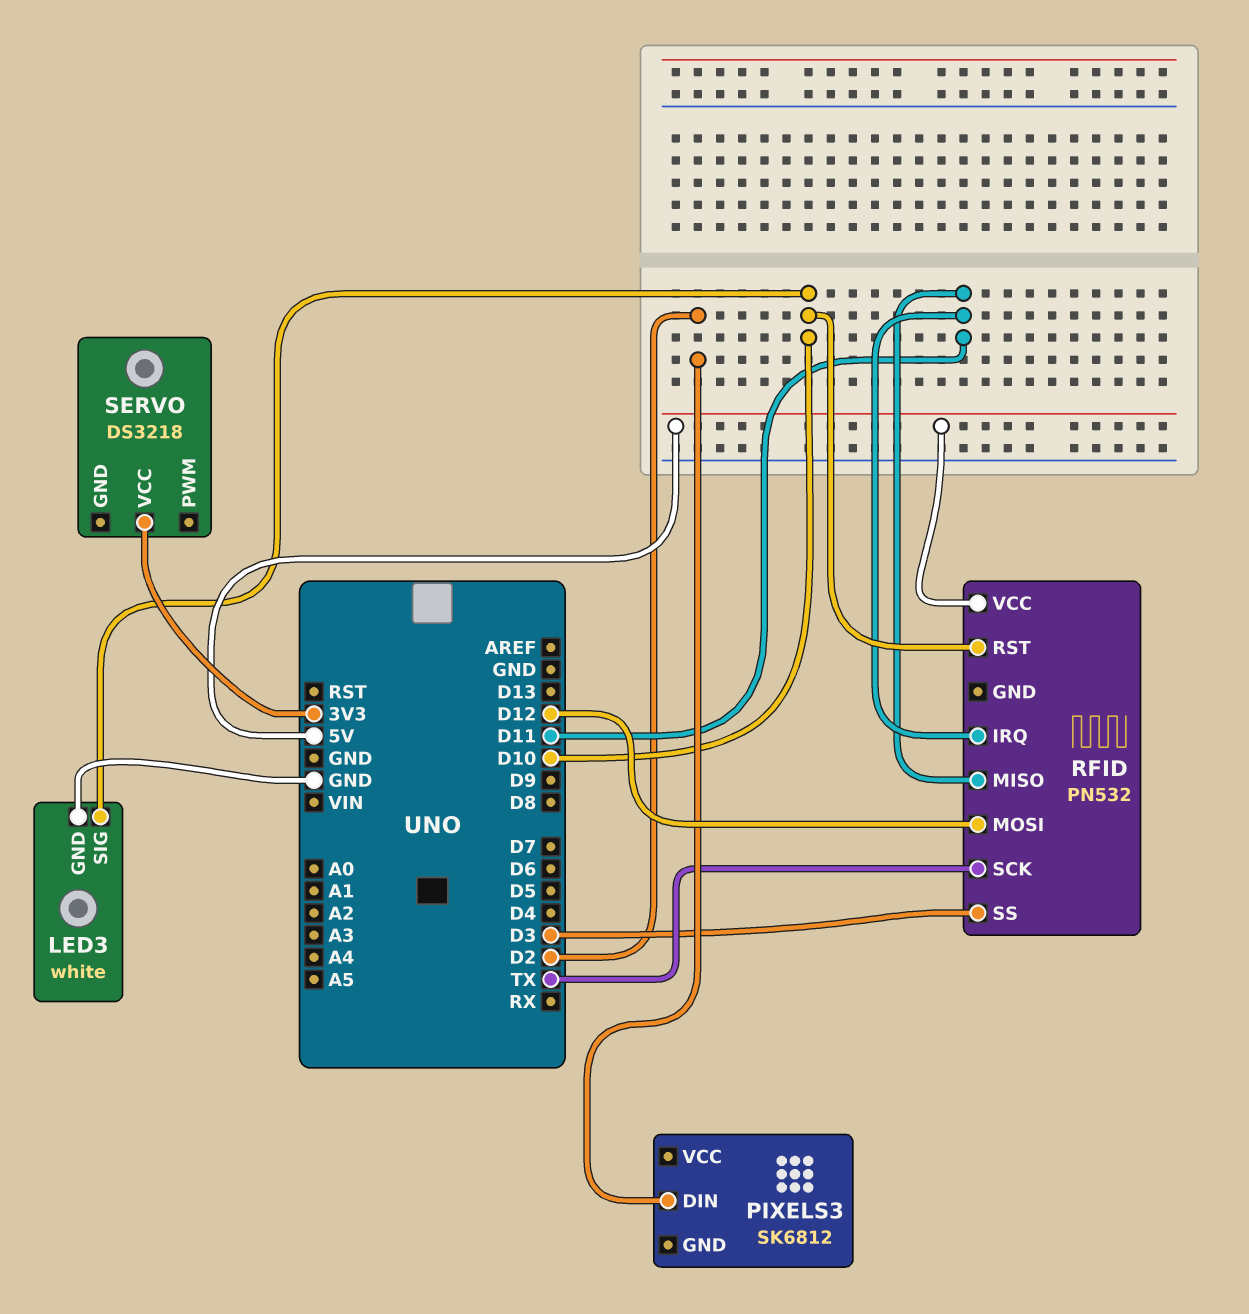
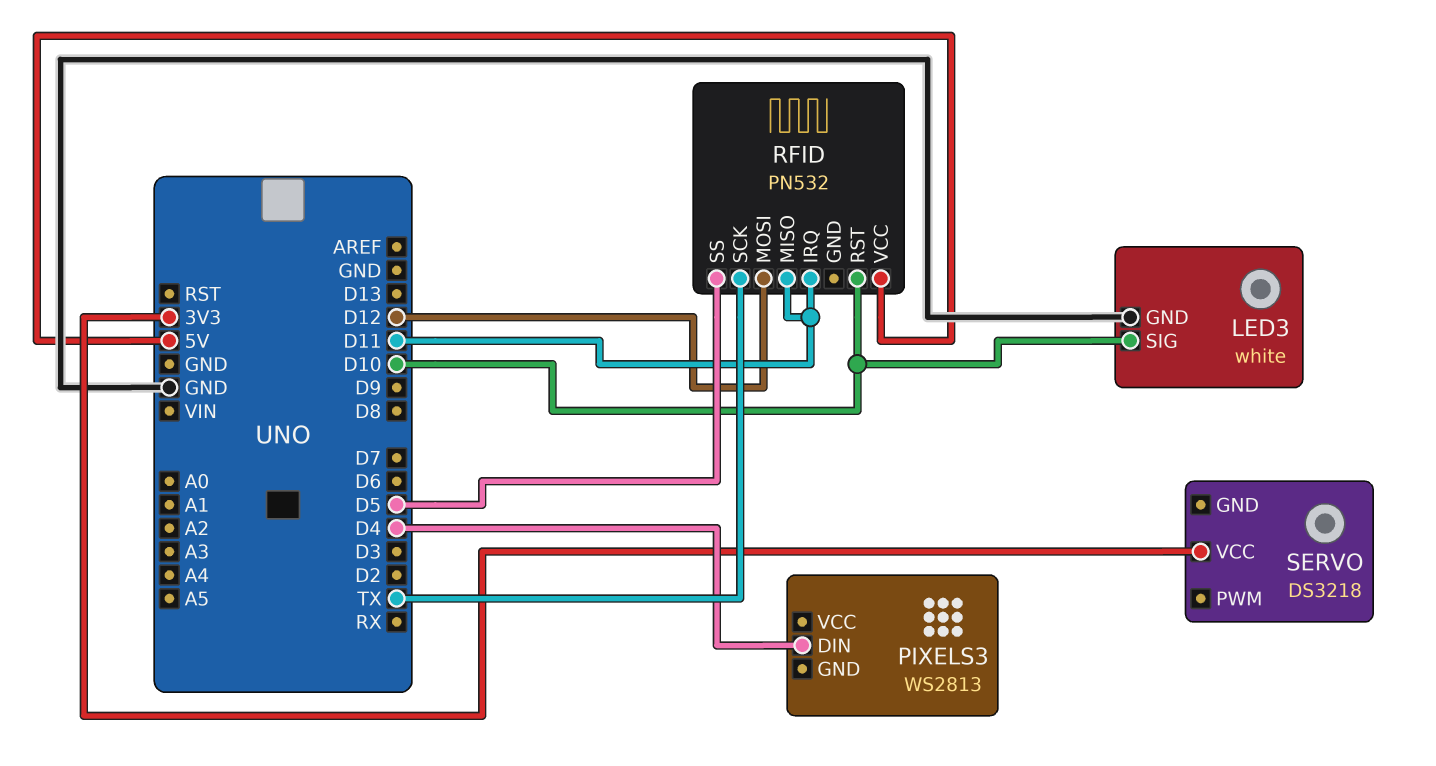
PIXELS3: SK6812 -> WS2813
PIXELS3 pin DIN: D2 -> D4
RFID pin SS: D3 -> D5

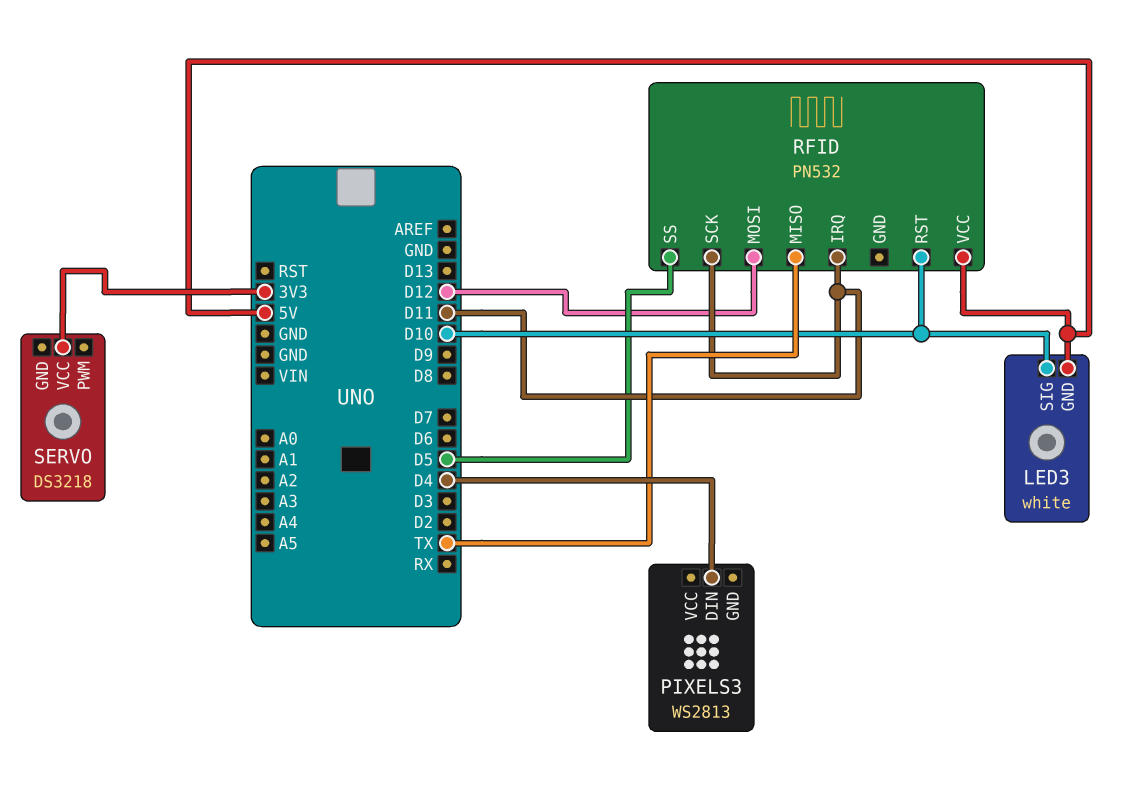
LED3 pin GND: GND -> 5V
RFID pin MISO: D11 -> TX
RFID pin SCK: TX -> D11

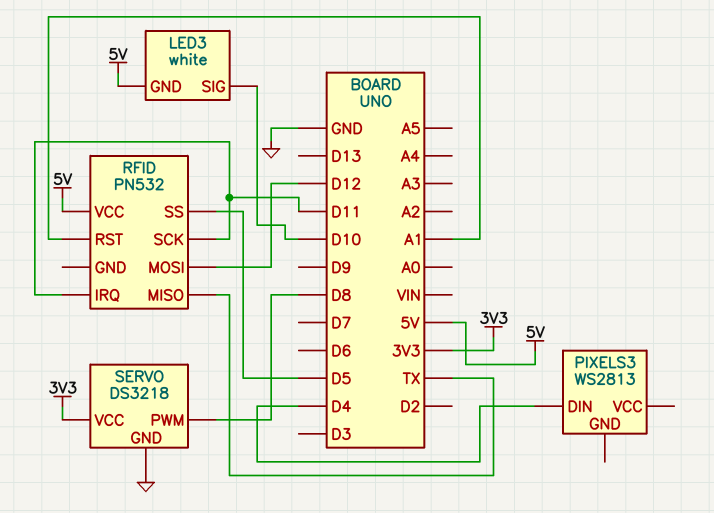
RFID pin RST: D10 -> A1
SERVO pin GND: none -> GND
SERVO pin PWM: none -> D8

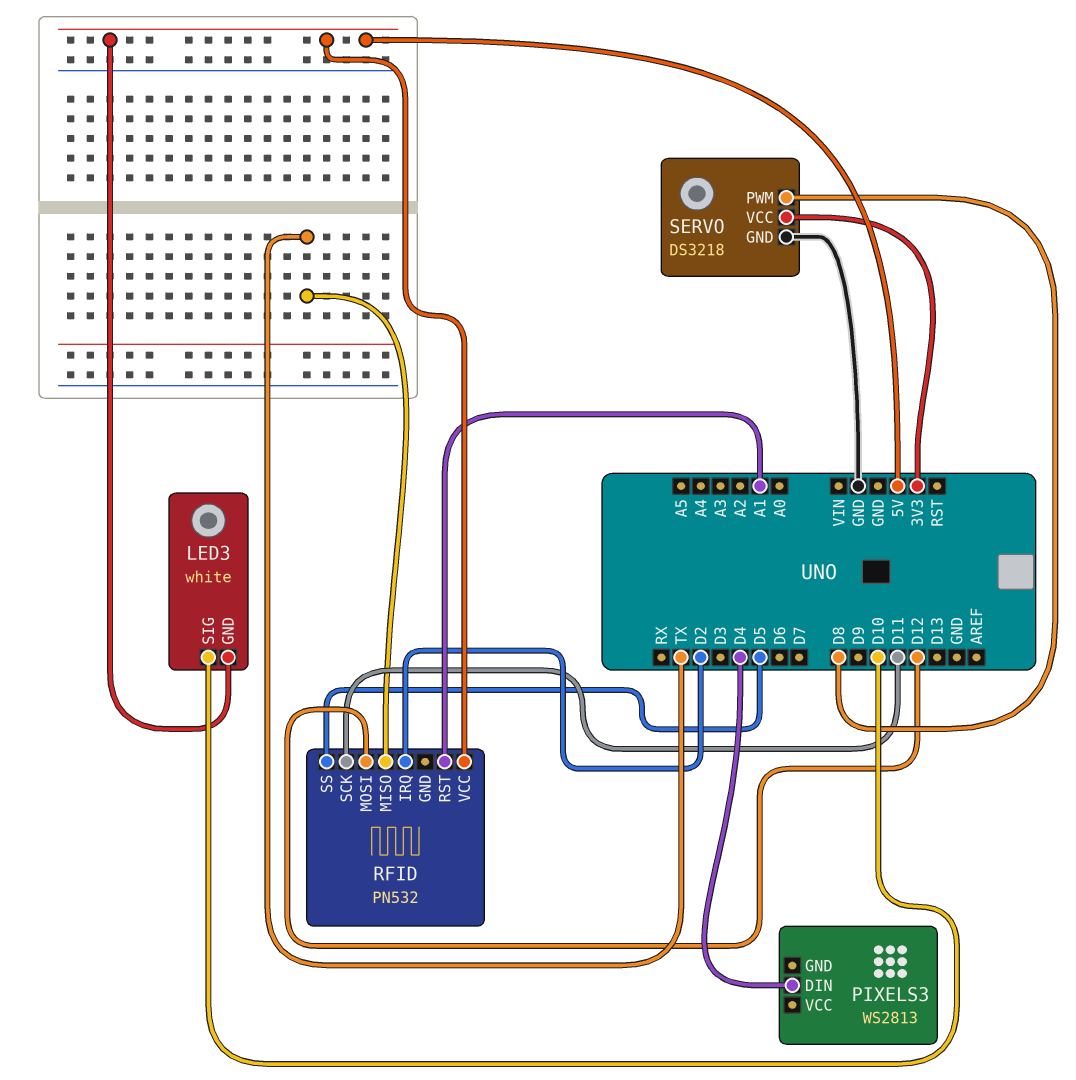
RFID pin IRQ: D11 -> D2

